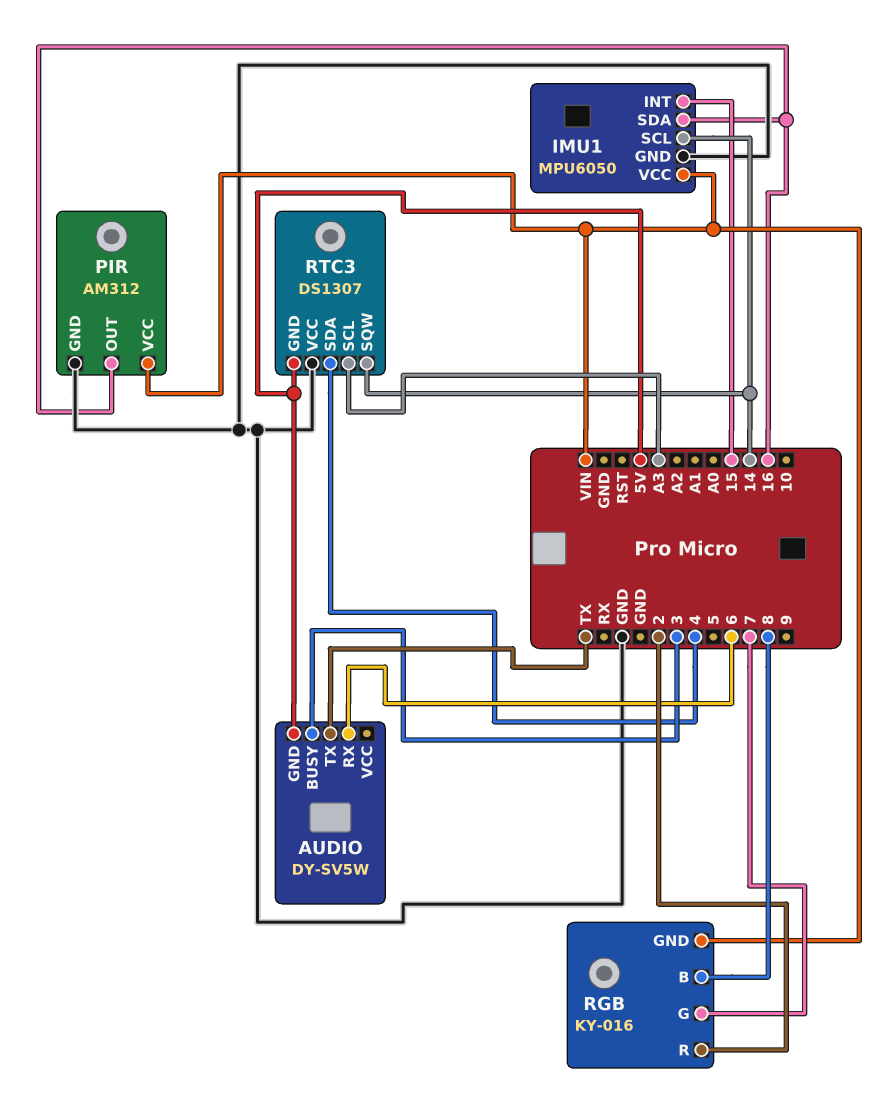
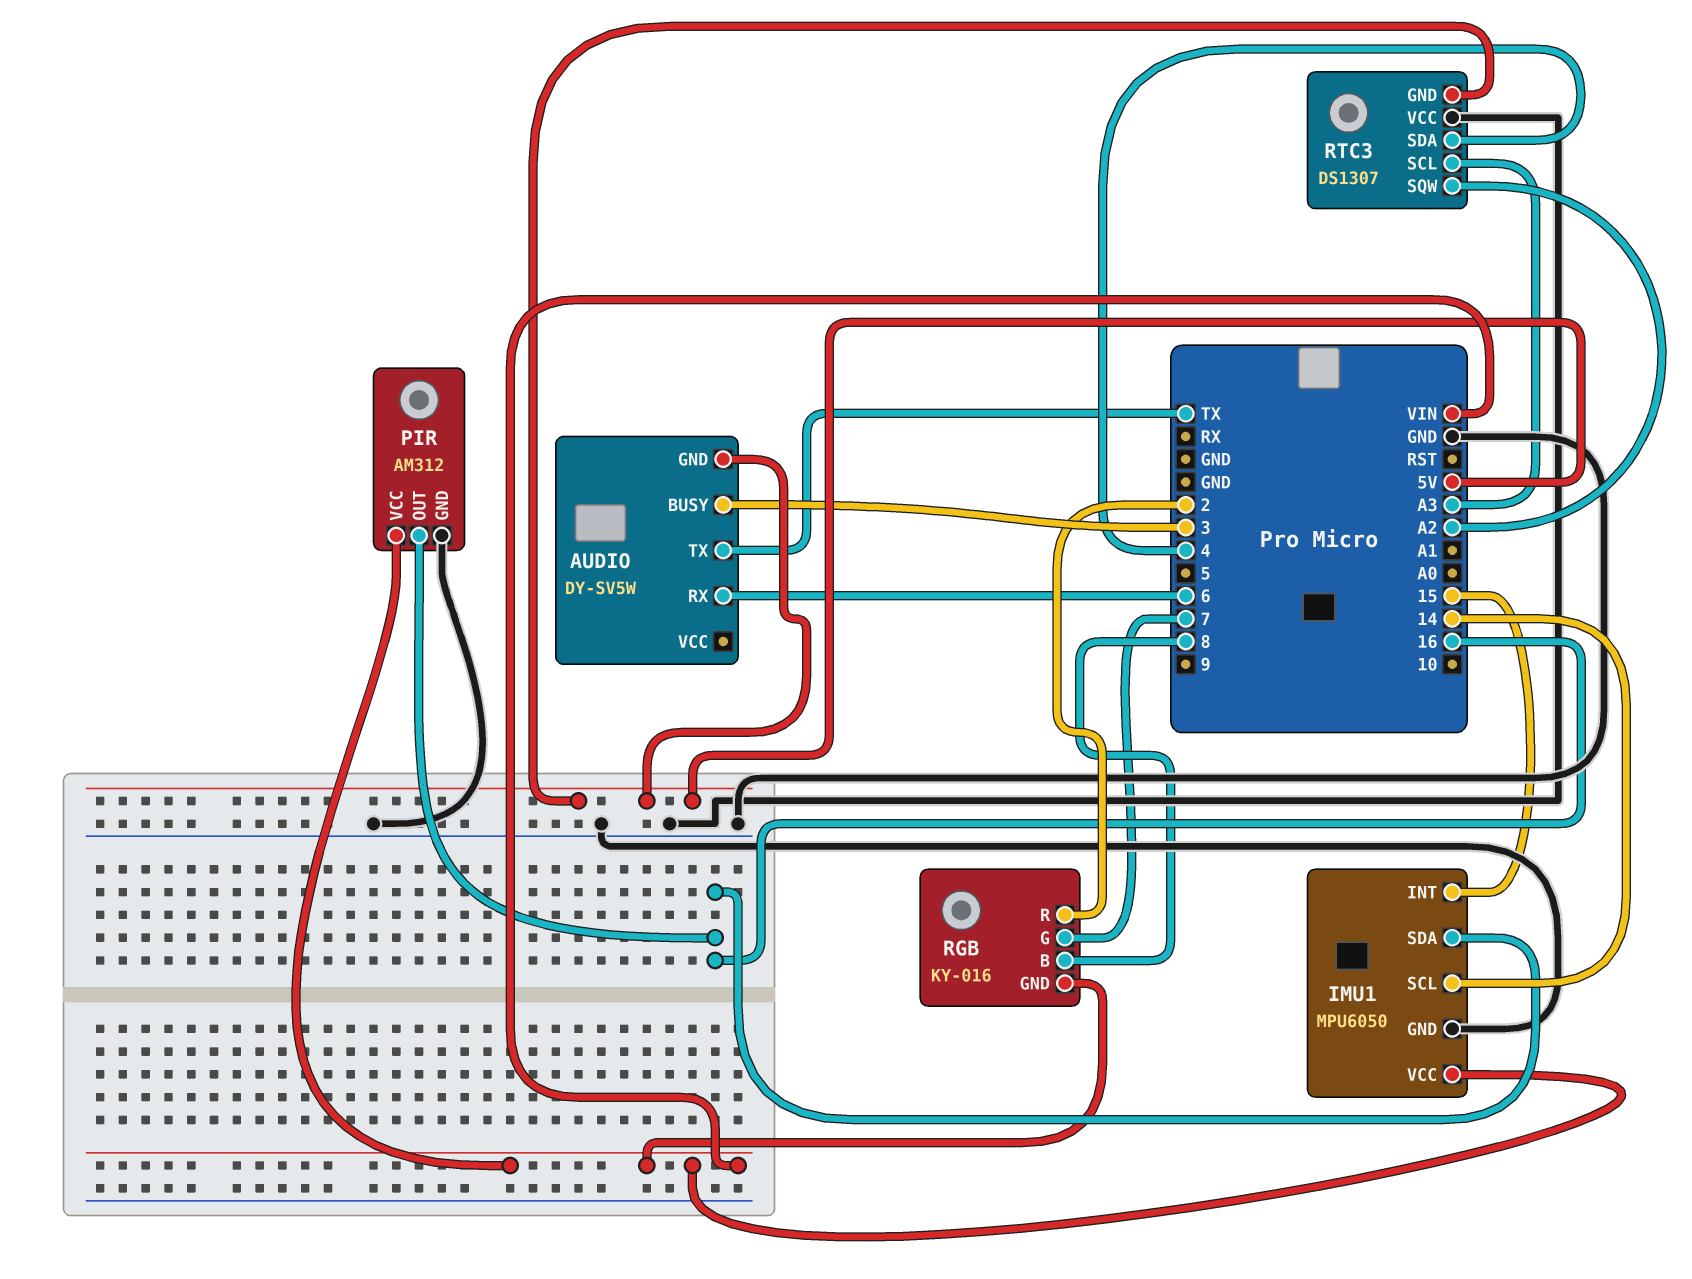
RTC3 pin SQW: 14 -> A2

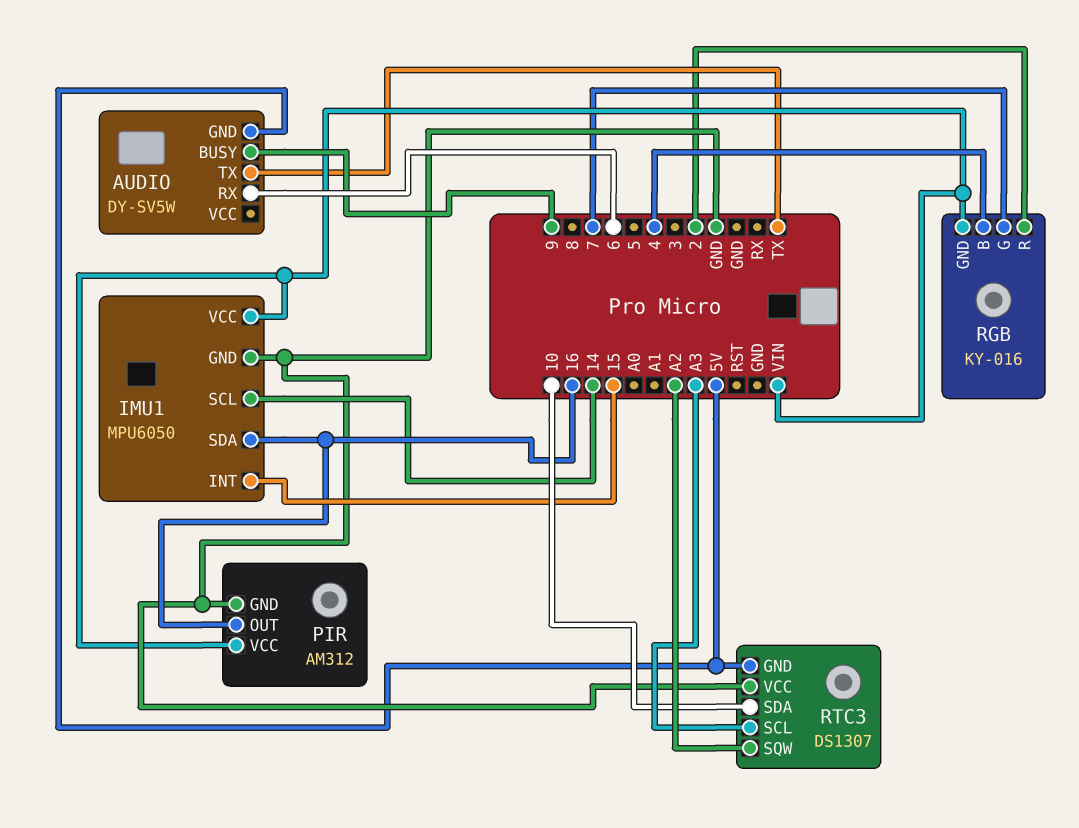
AUDIO pin BUSY: 3 -> 9
RGB pin B: 8 -> 4
RTC3 pin SDA: 4 -> 10

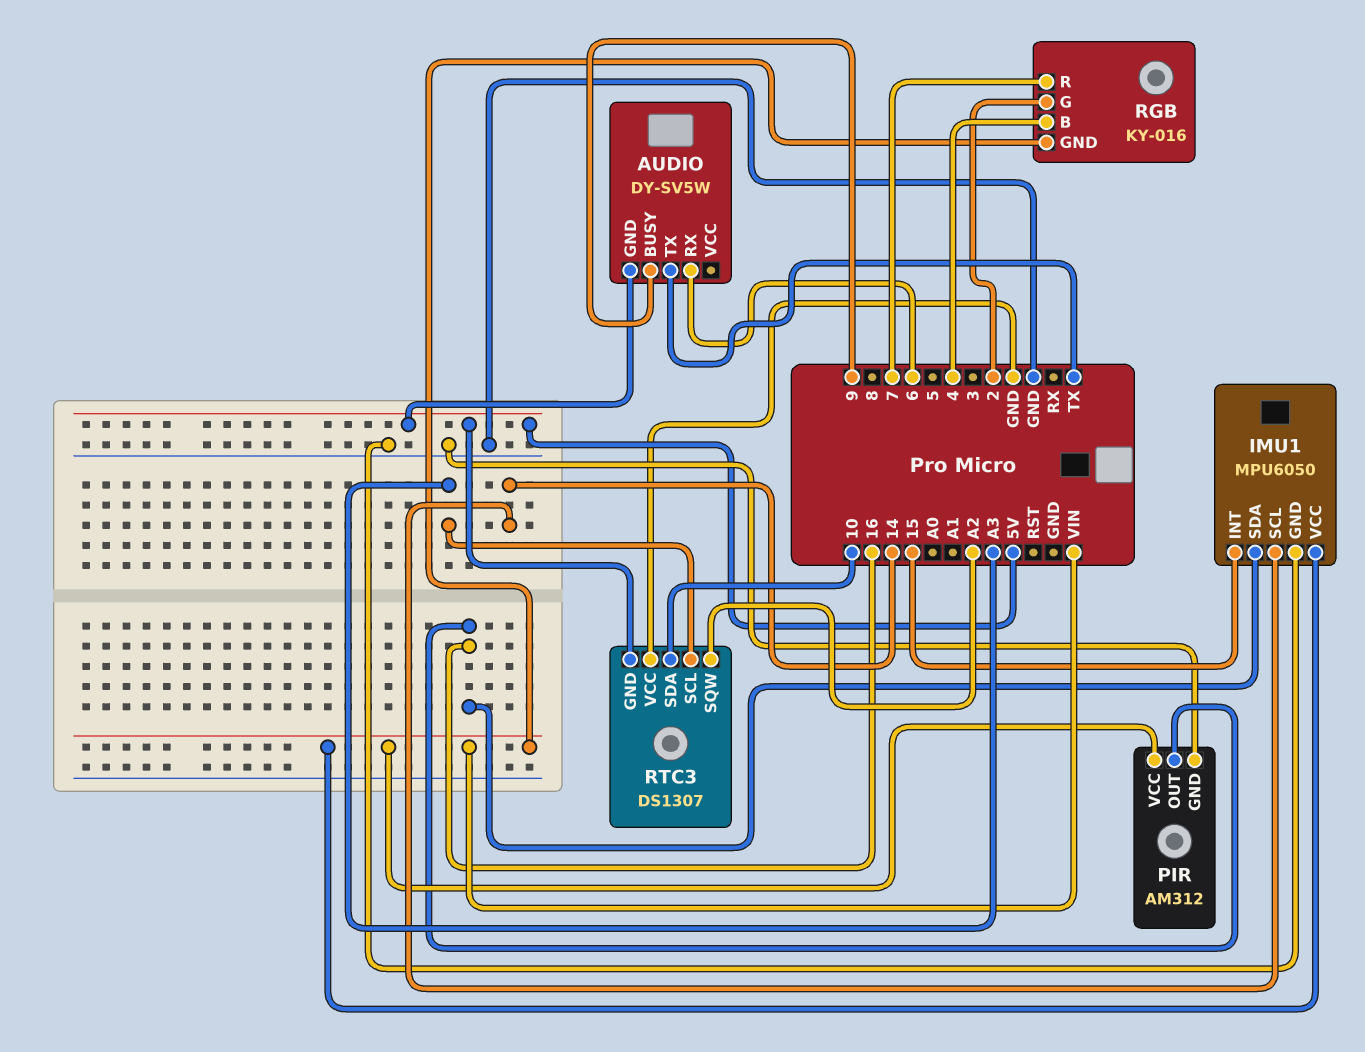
RGB pin G: 7 -> 2
RGB pin R: 2 -> 7

